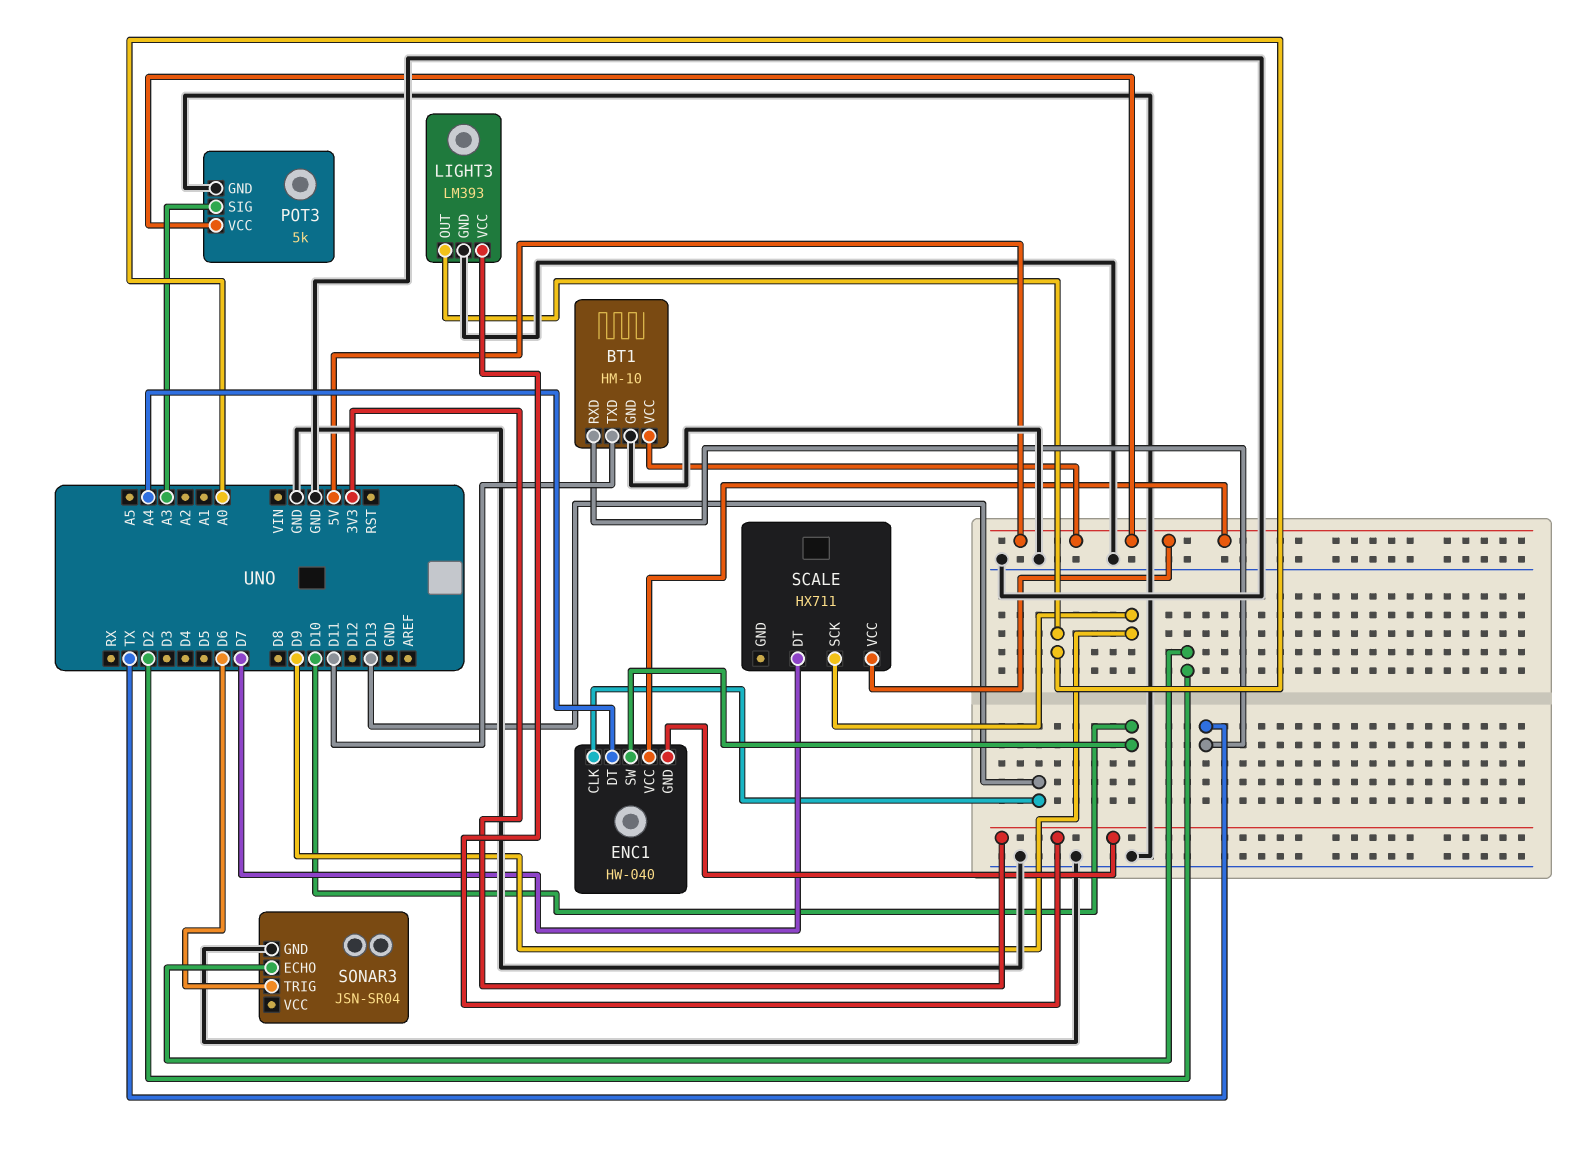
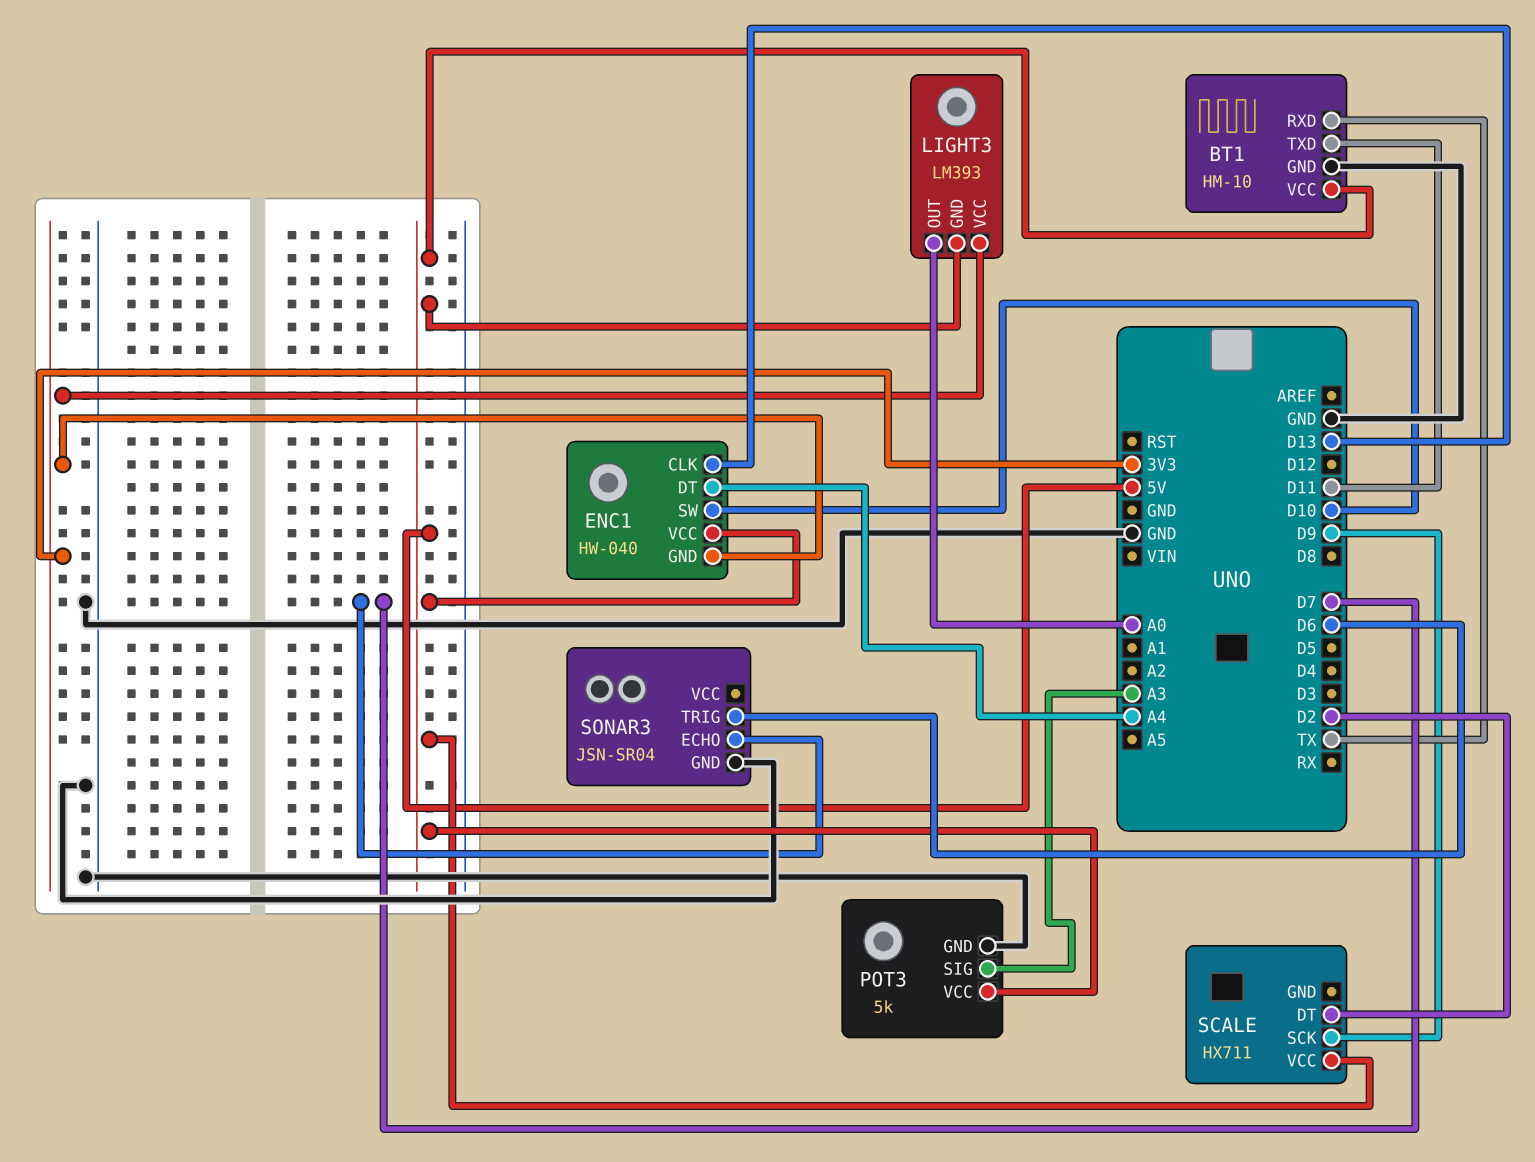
LIGHT3 pin GND: GND -> 5V
SCALE pin DT: D7 -> D2
SONAR3 pin ECHO: D2 -> D7

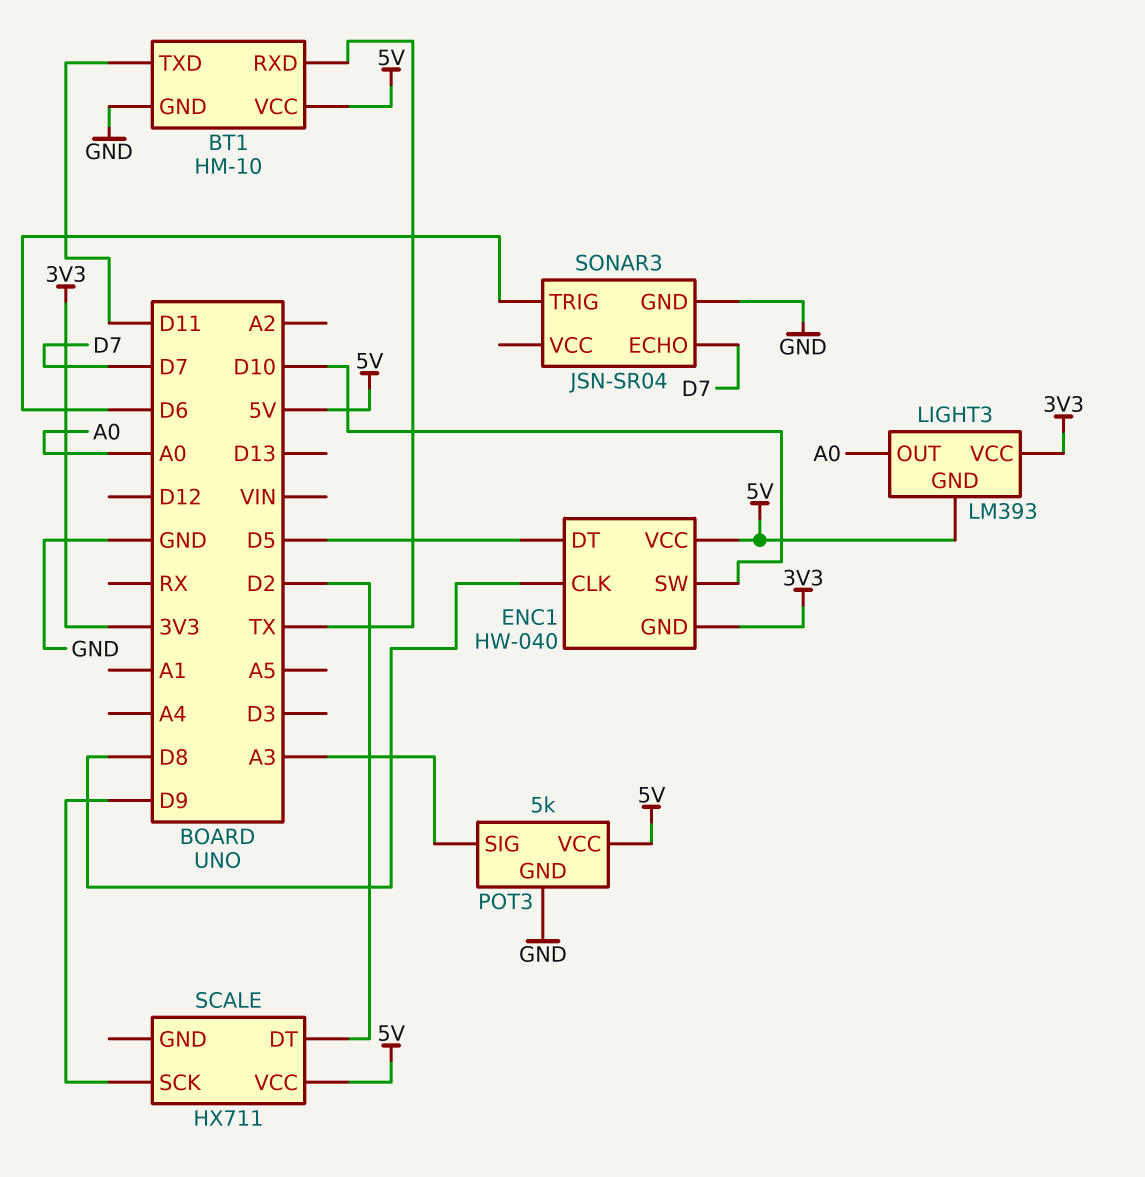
ENC1 pin CLK: D13 -> D8
ENC1 pin DT: A4 -> D5

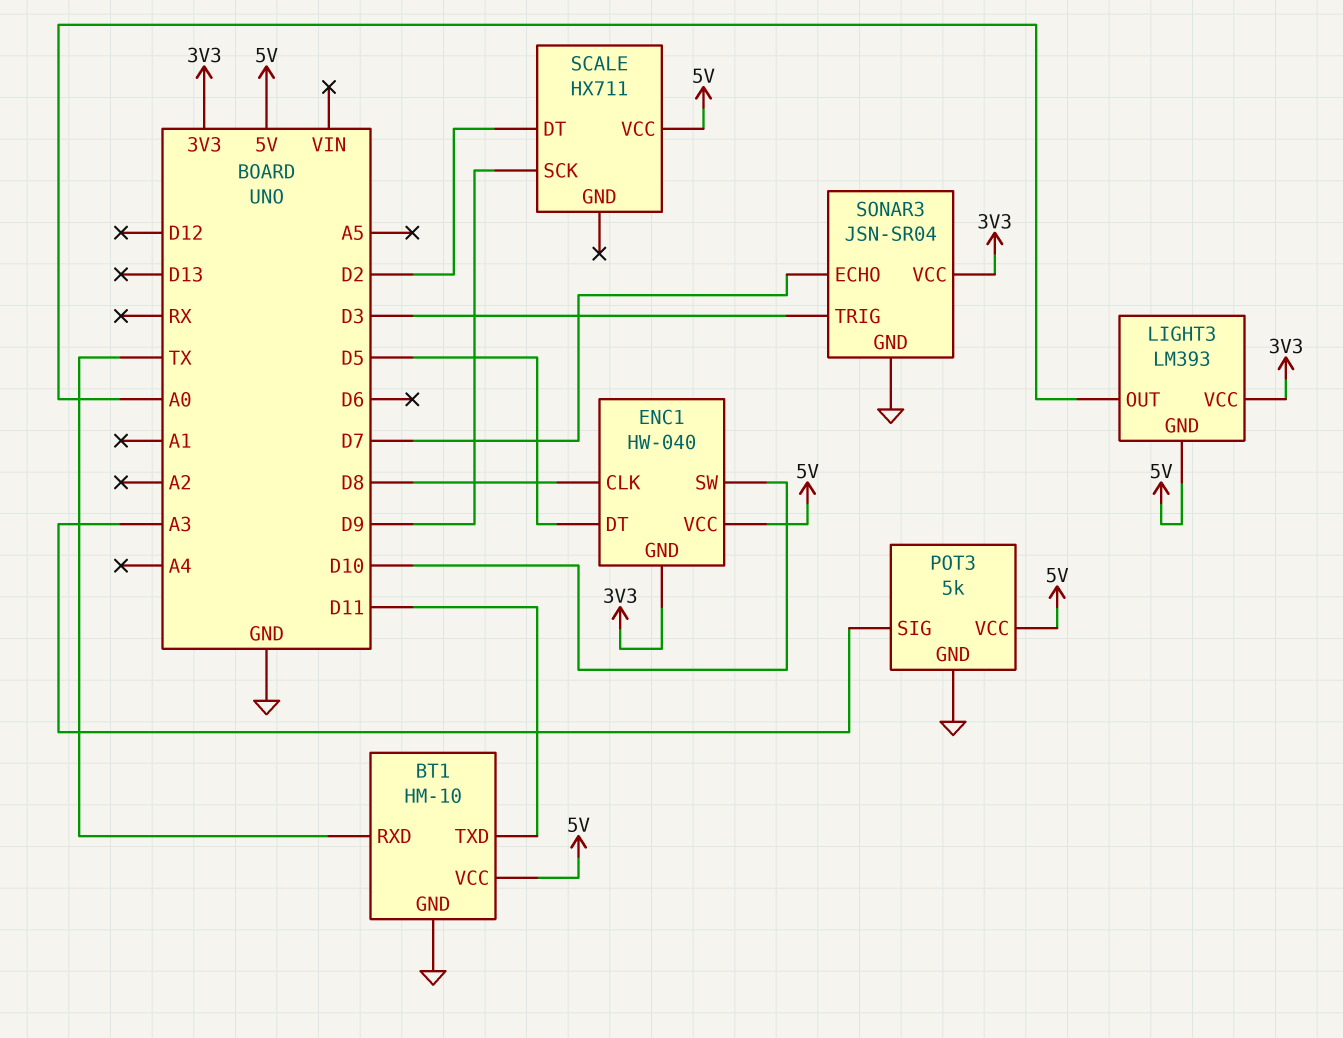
SONAR3 pin TRIG: D6 -> D3
SONAR3 pin VCC: none -> 3V3

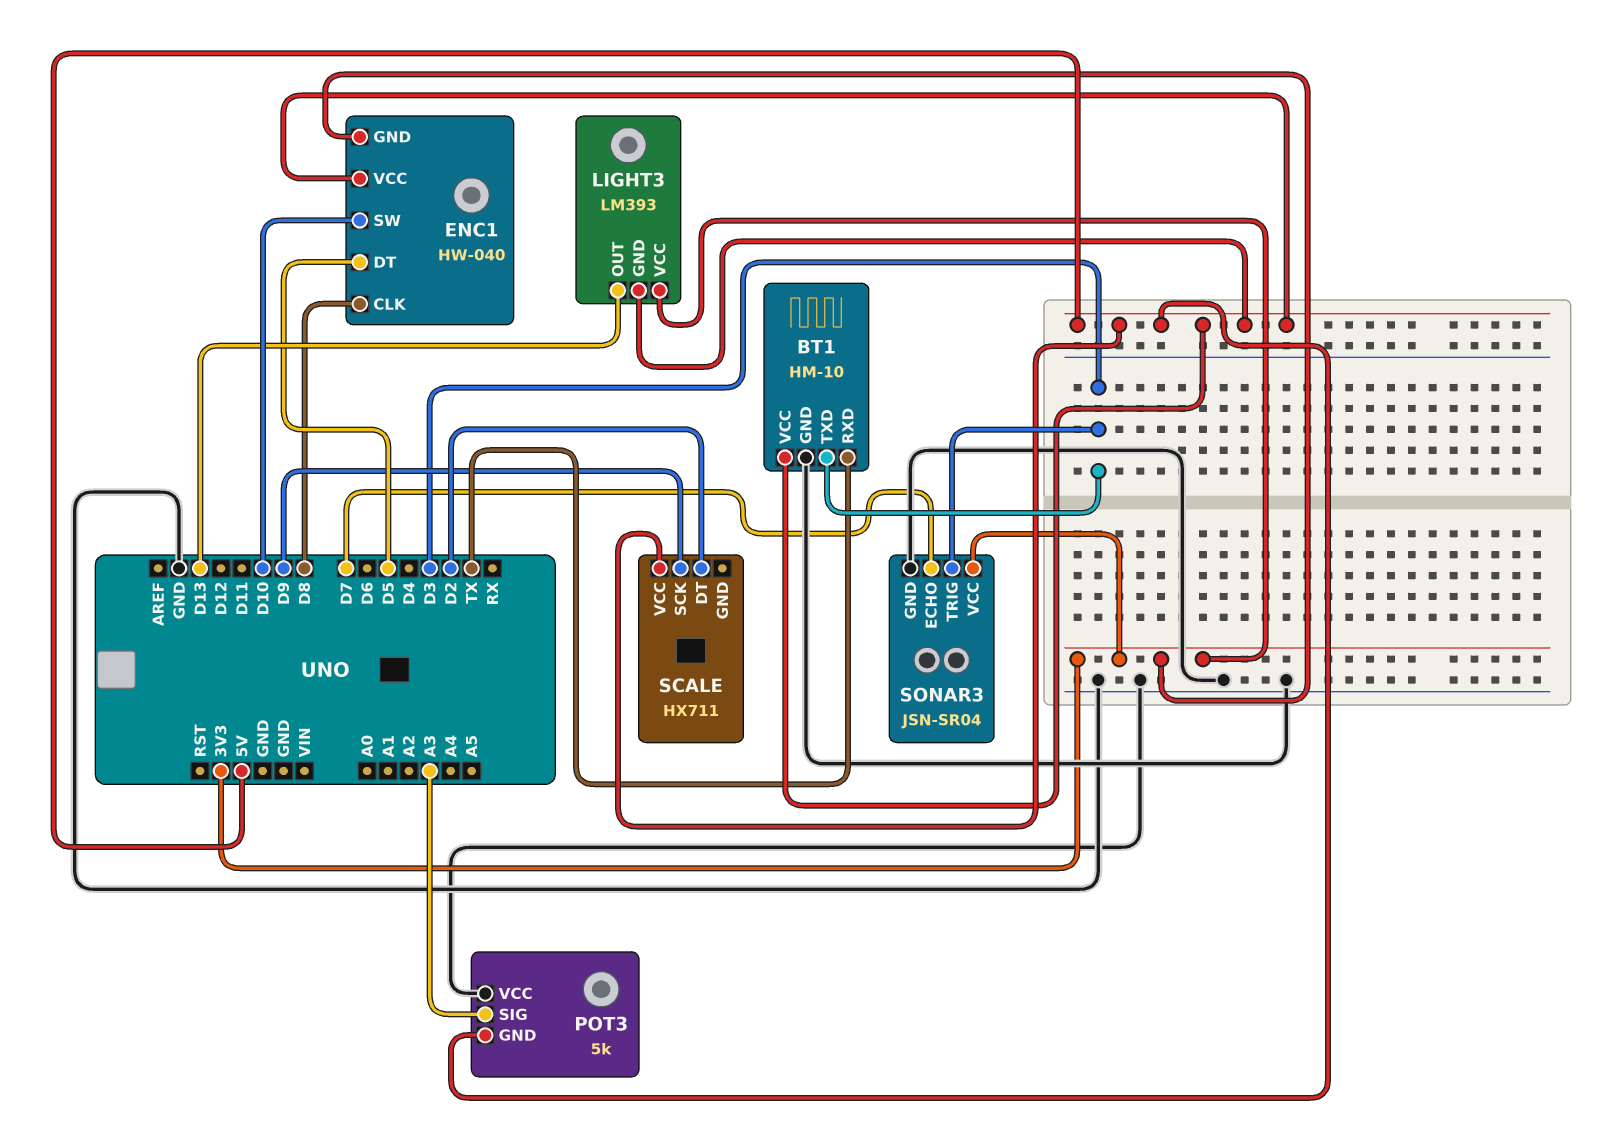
BT1 pin TXD: D11 -> D3
LIGHT3 pin OUT: A0 -> D13
POT3 pin GND: GND -> 5V
POT3 pin VCC: 5V -> GND

